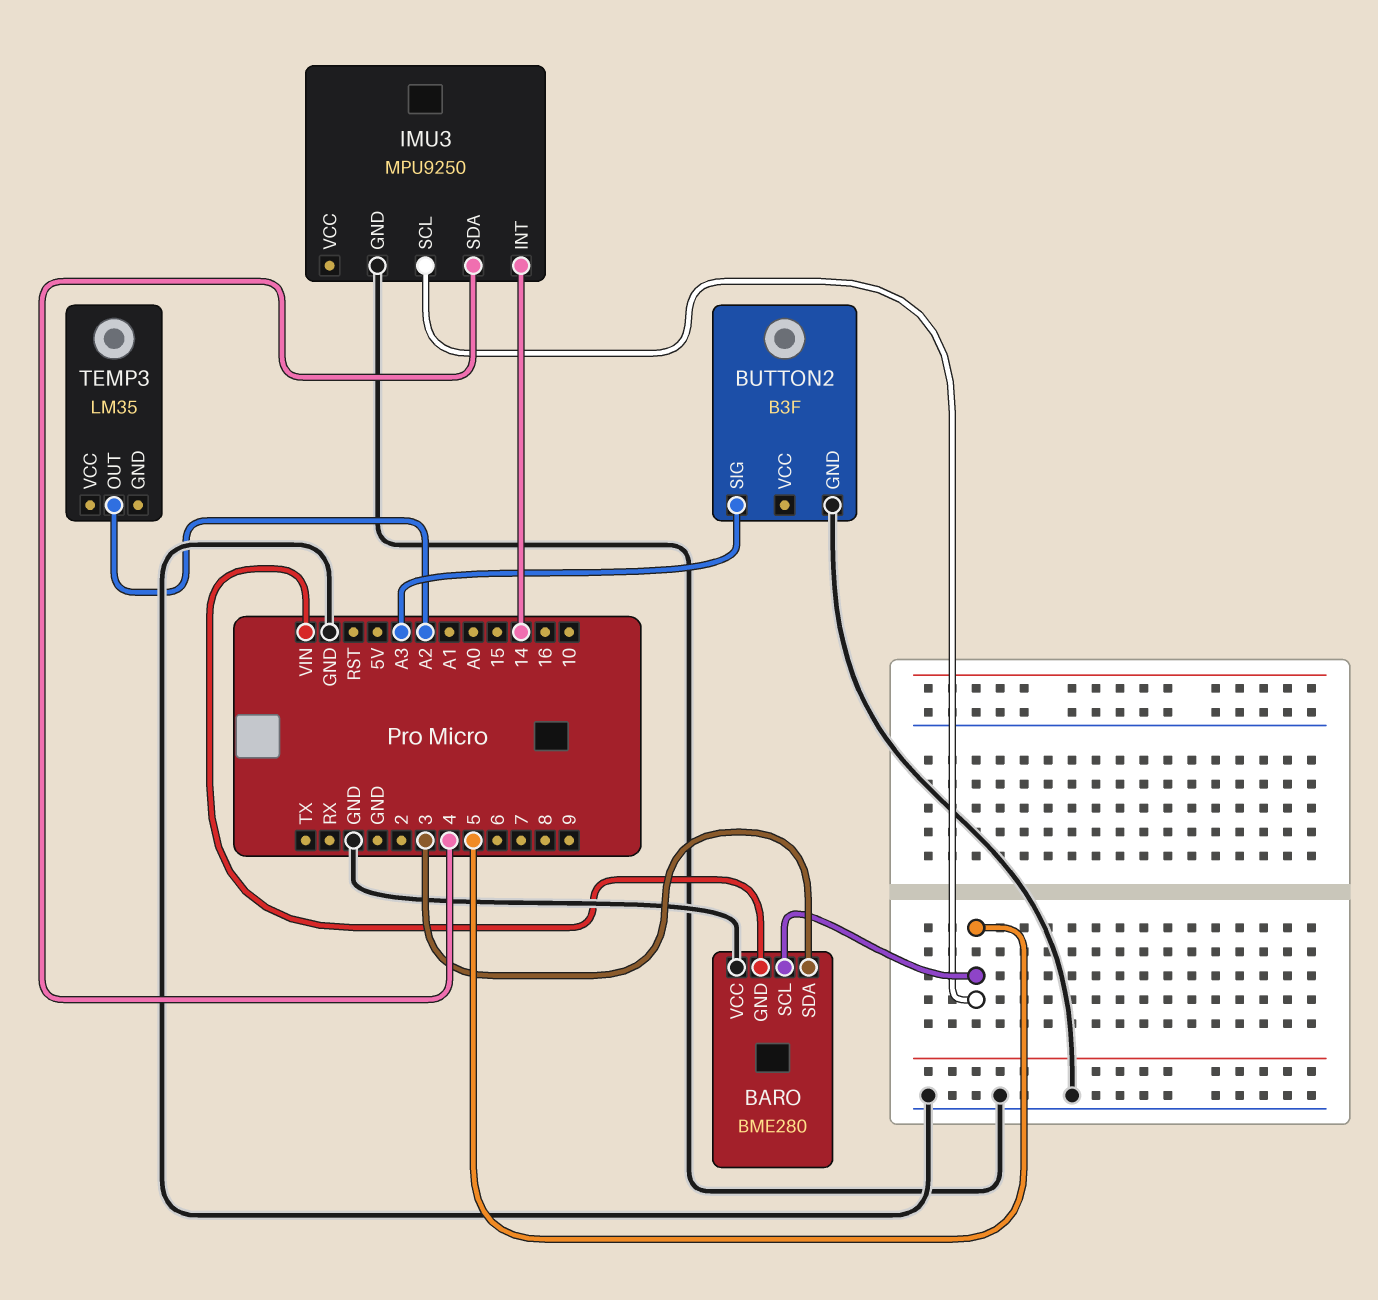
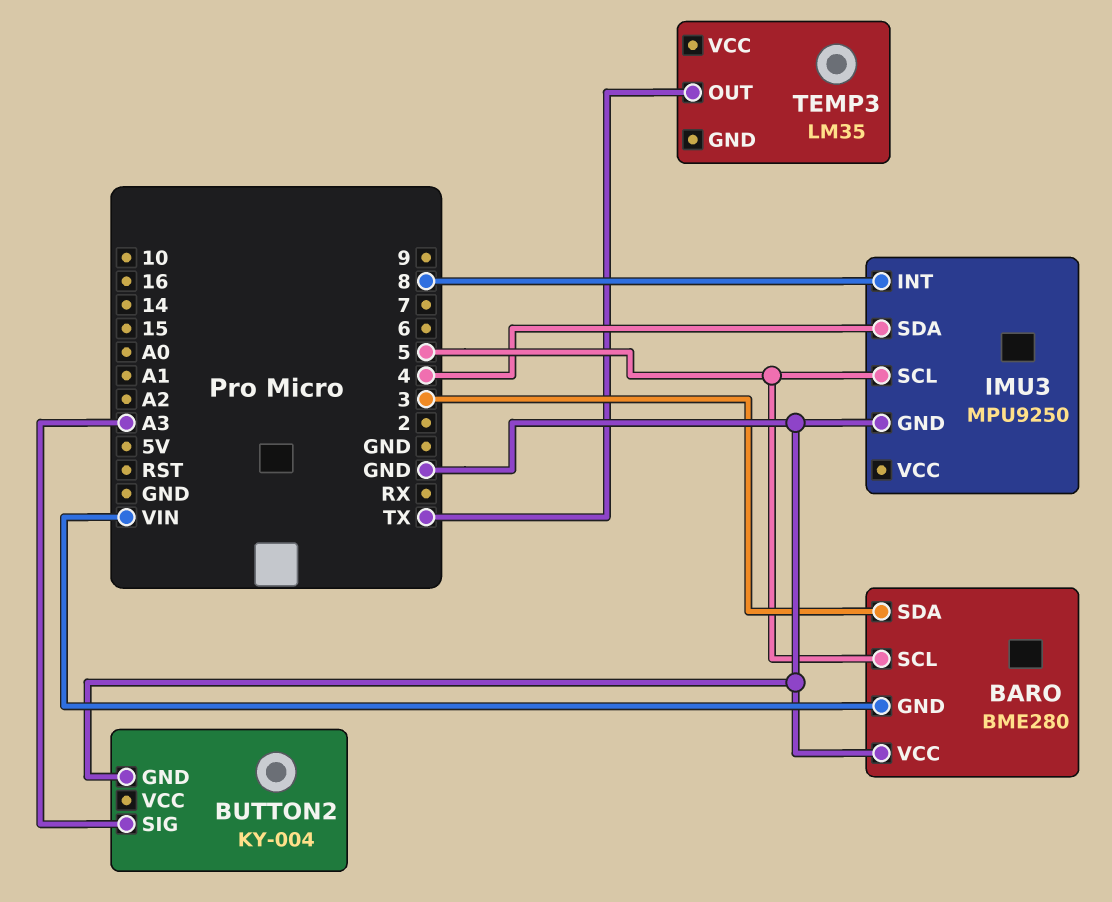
BUTTON2: B3F -> KY-004
IMU3 pin INT: 14 -> 8
TEMP3 pin OUT: A2 -> TX

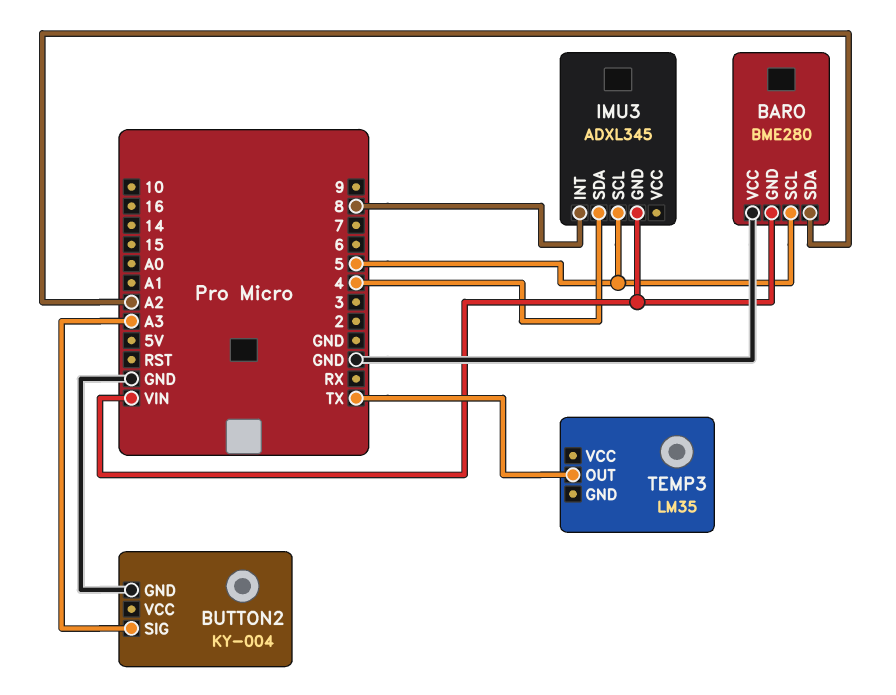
BARO pin SDA: 3 -> A2
IMU3: MPU9250 -> ADXL345
IMU3 pin GND: GND -> VIN

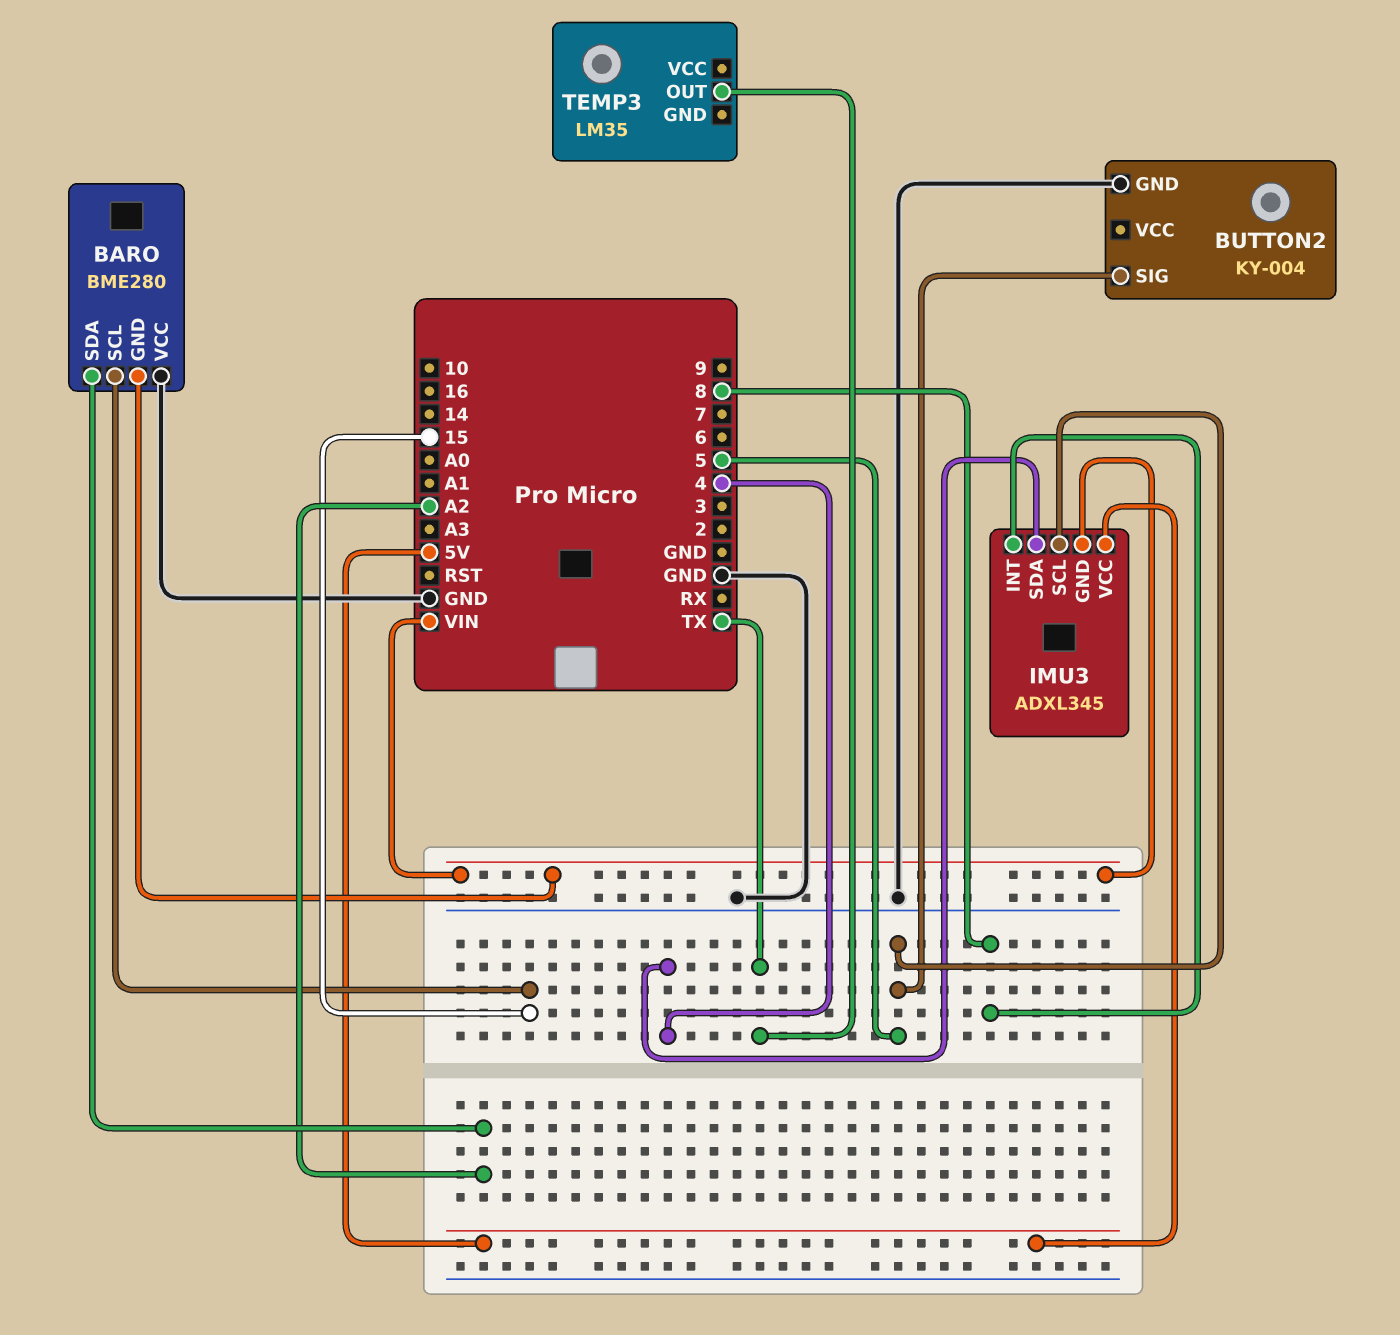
BARO pin SCL: 5 -> 15
BUTTON2 pin SIG: A3 -> 5
IMU3 pin VCC: none -> 5V

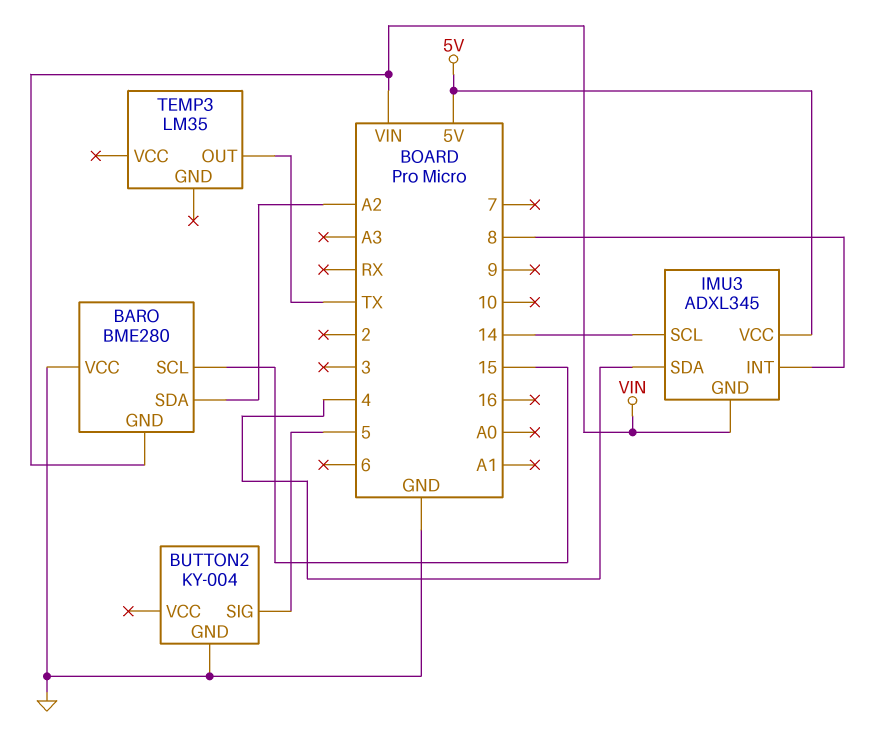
IMU3 pin SCL: 5 -> 14

